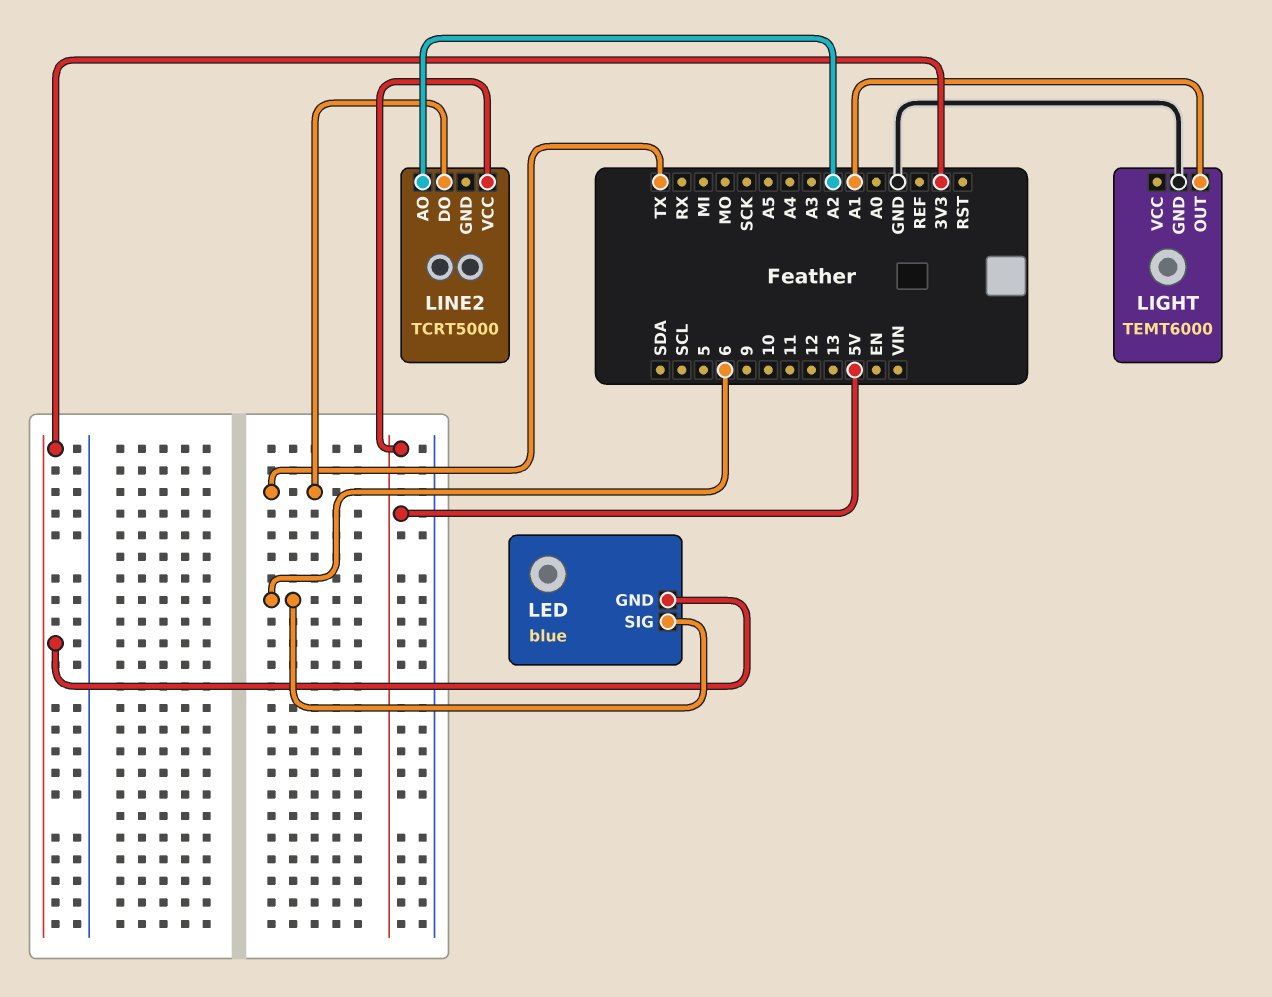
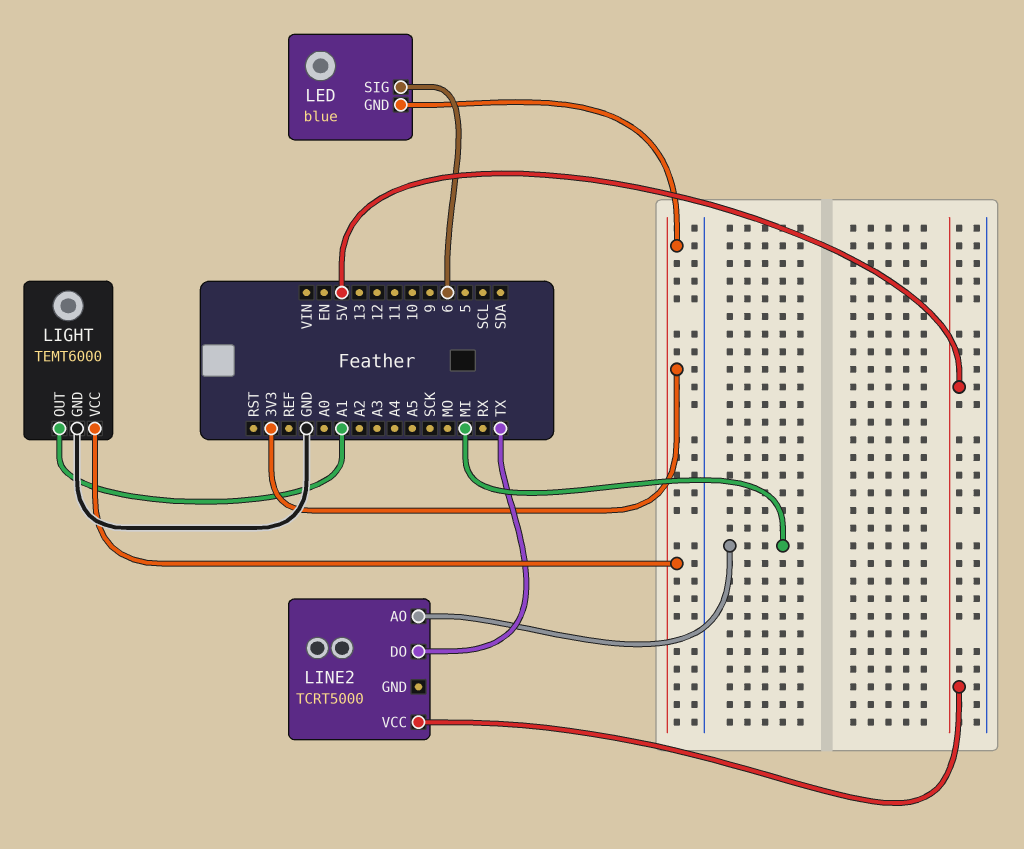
LIGHT pin VCC: none -> 3V3
LINE2 pin AO: A2 -> MI

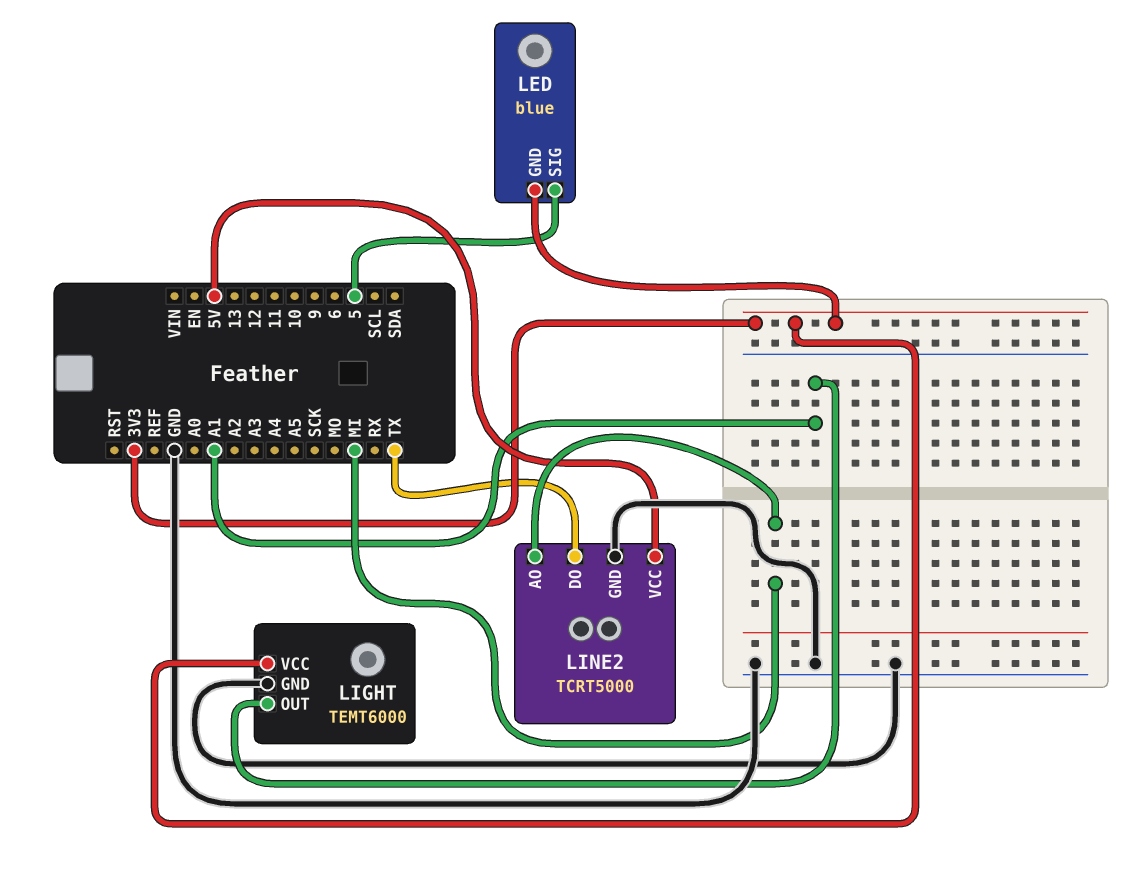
LED pin SIG: 6 -> 5
LINE2 pin GND: none -> GND

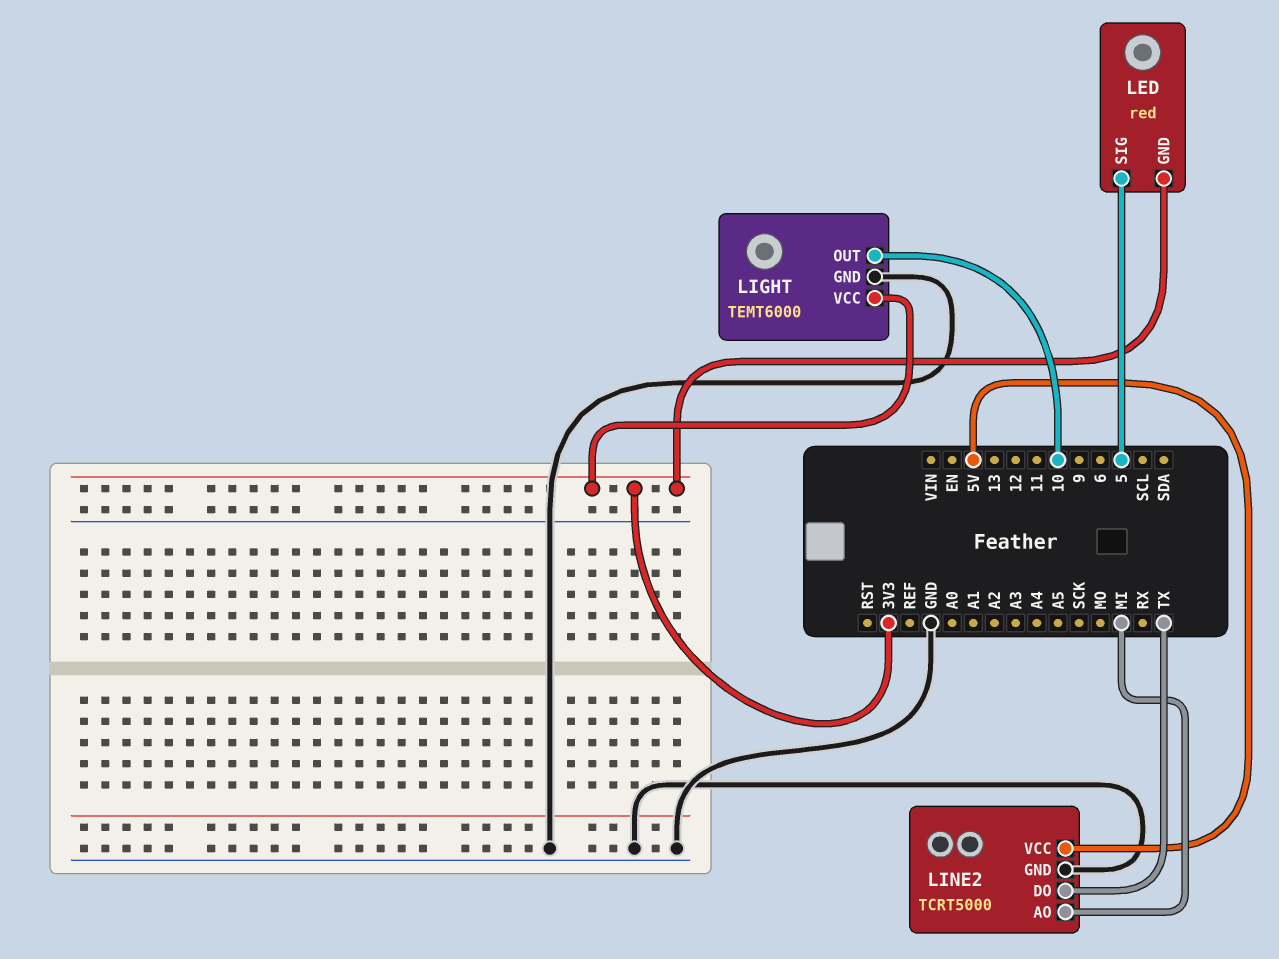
LED: blue -> red
LIGHT pin OUT: A1 -> 10

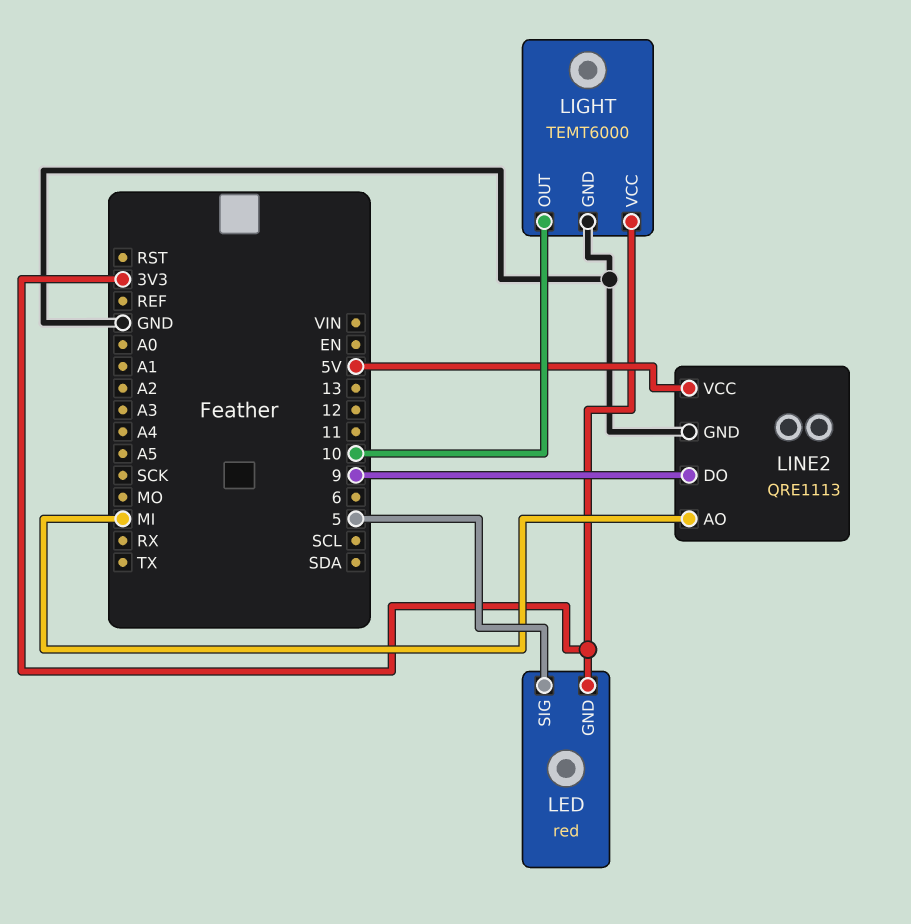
LINE2: TCRT5000 -> QRE1113
LINE2 pin DO: TX -> 9

